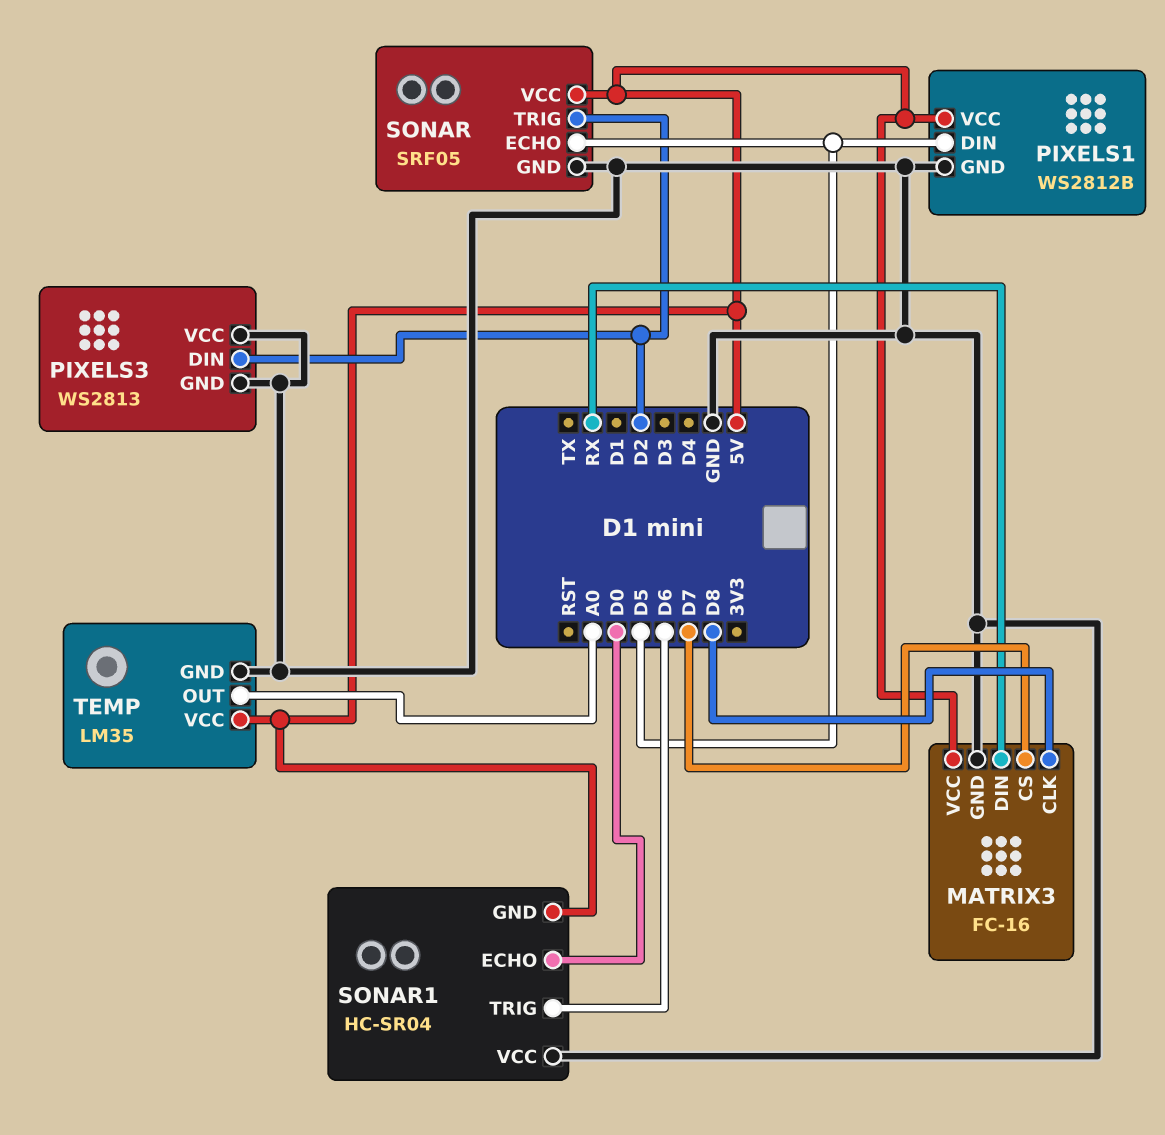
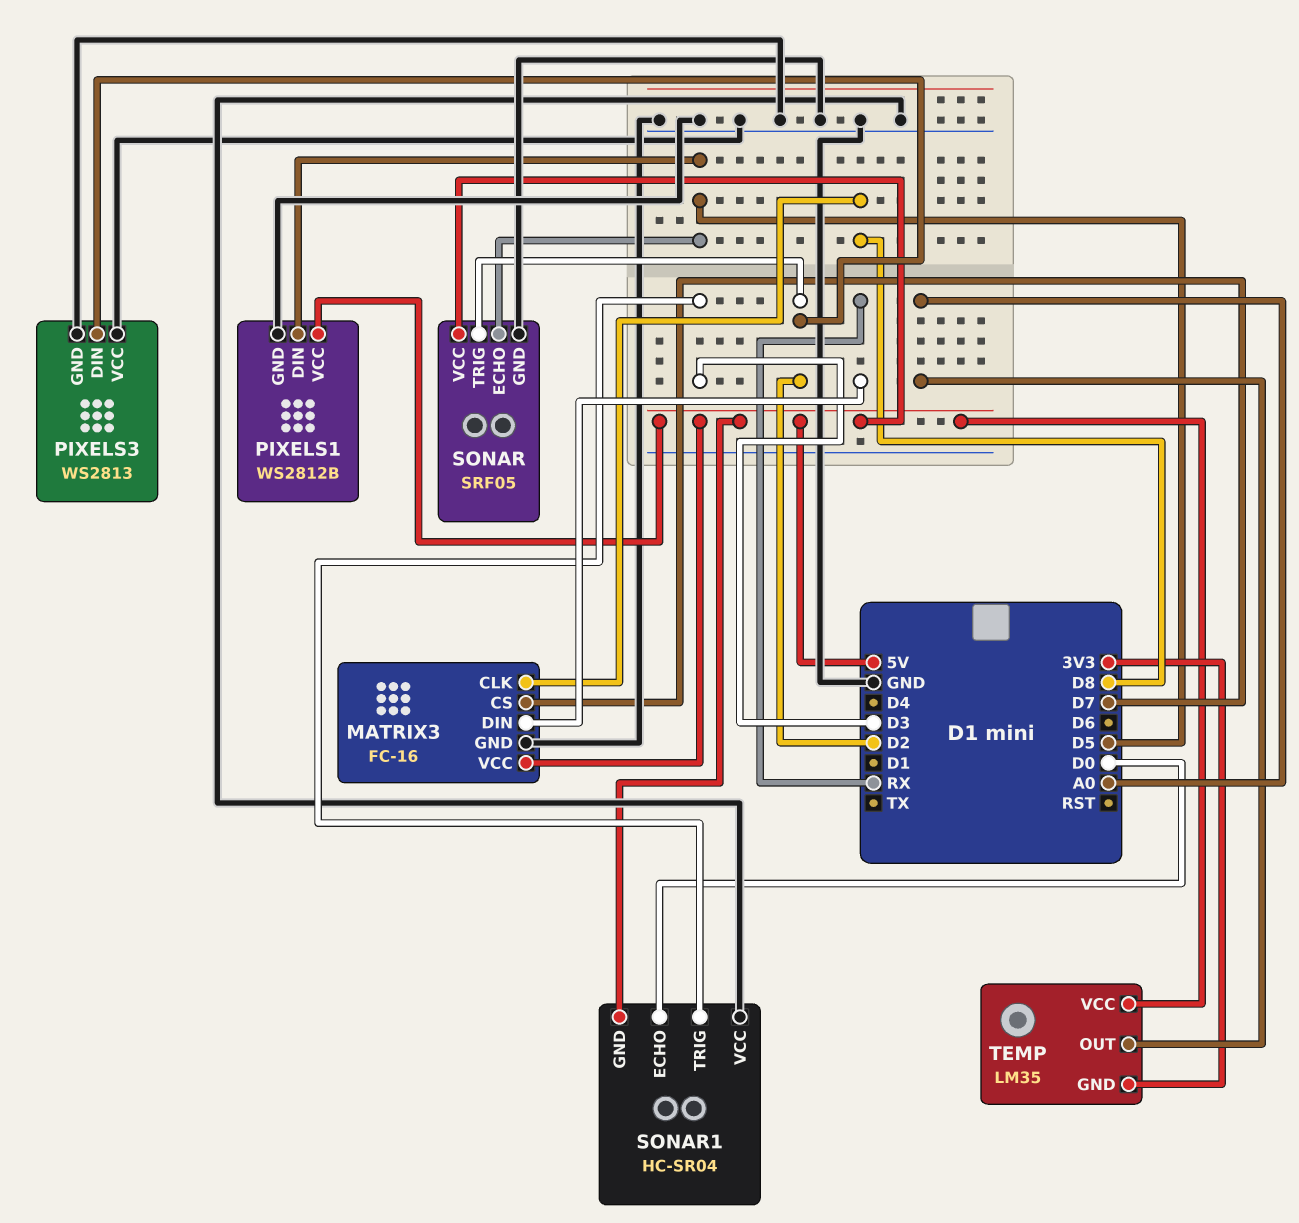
SONAR1 pin TRIG: D6 -> D3
TEMP pin GND: GND -> 3V3

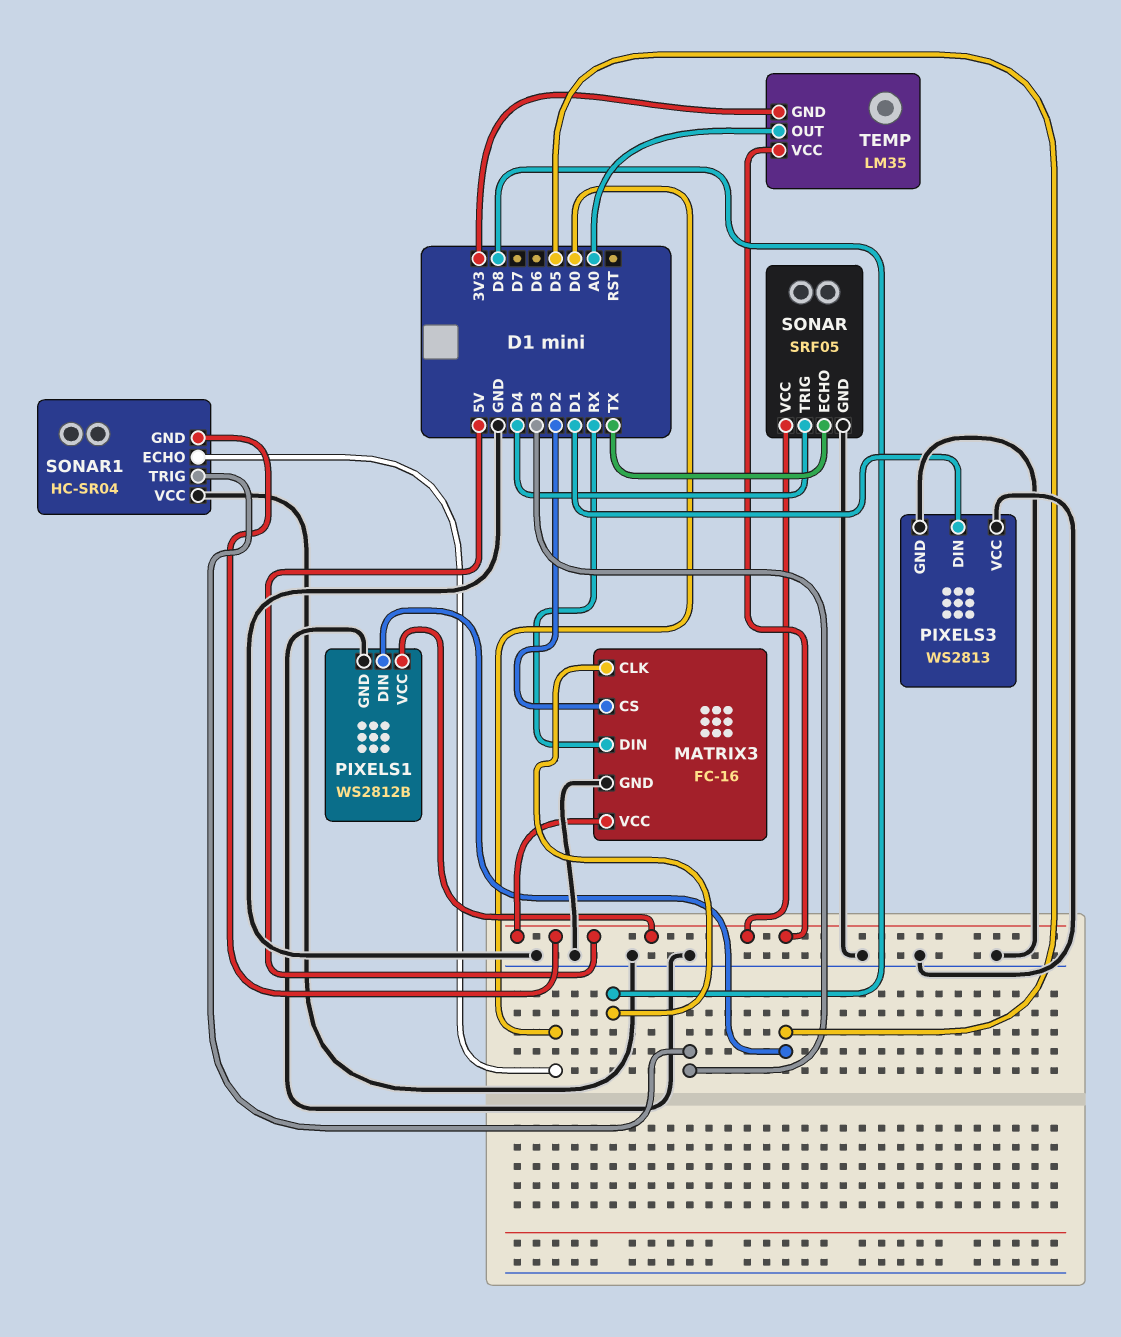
MATRIX3 pin CS: D7 -> D2
PIXELS3 pin DIN: D2 -> D1
SONAR pin ECHO: D5 -> TX
SONAR pin TRIG: D2 -> D4

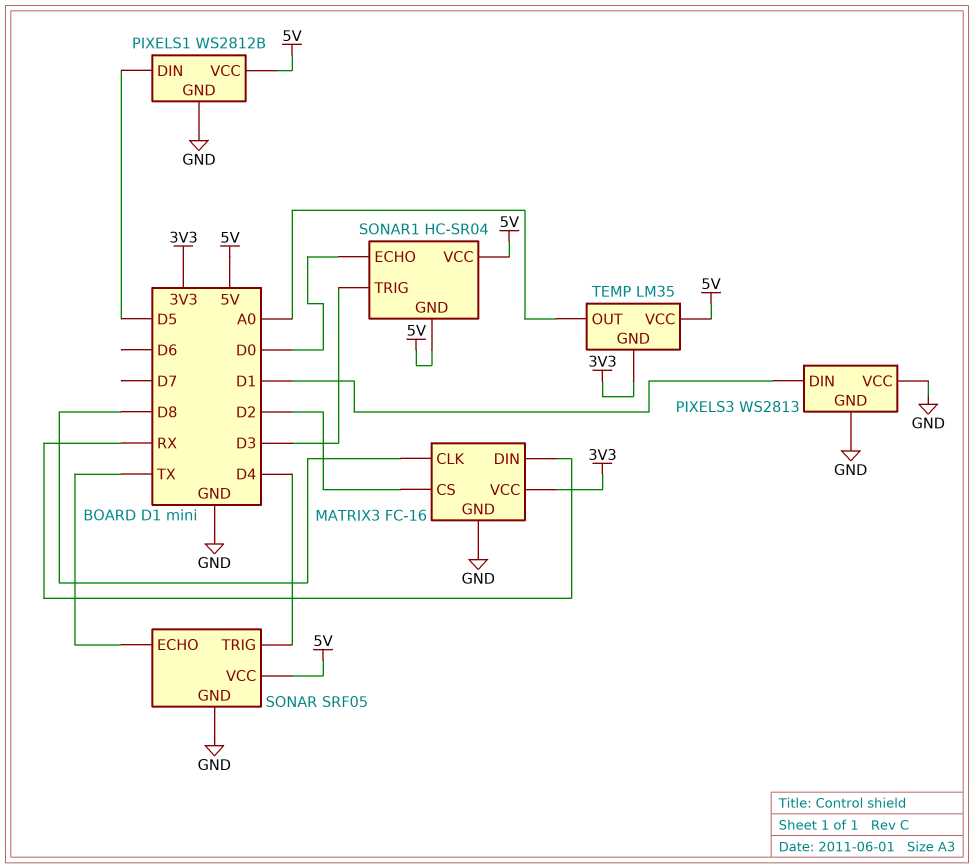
MATRIX3 pin VCC: 5V -> 3V3
SONAR1 pin VCC: GND -> 5V

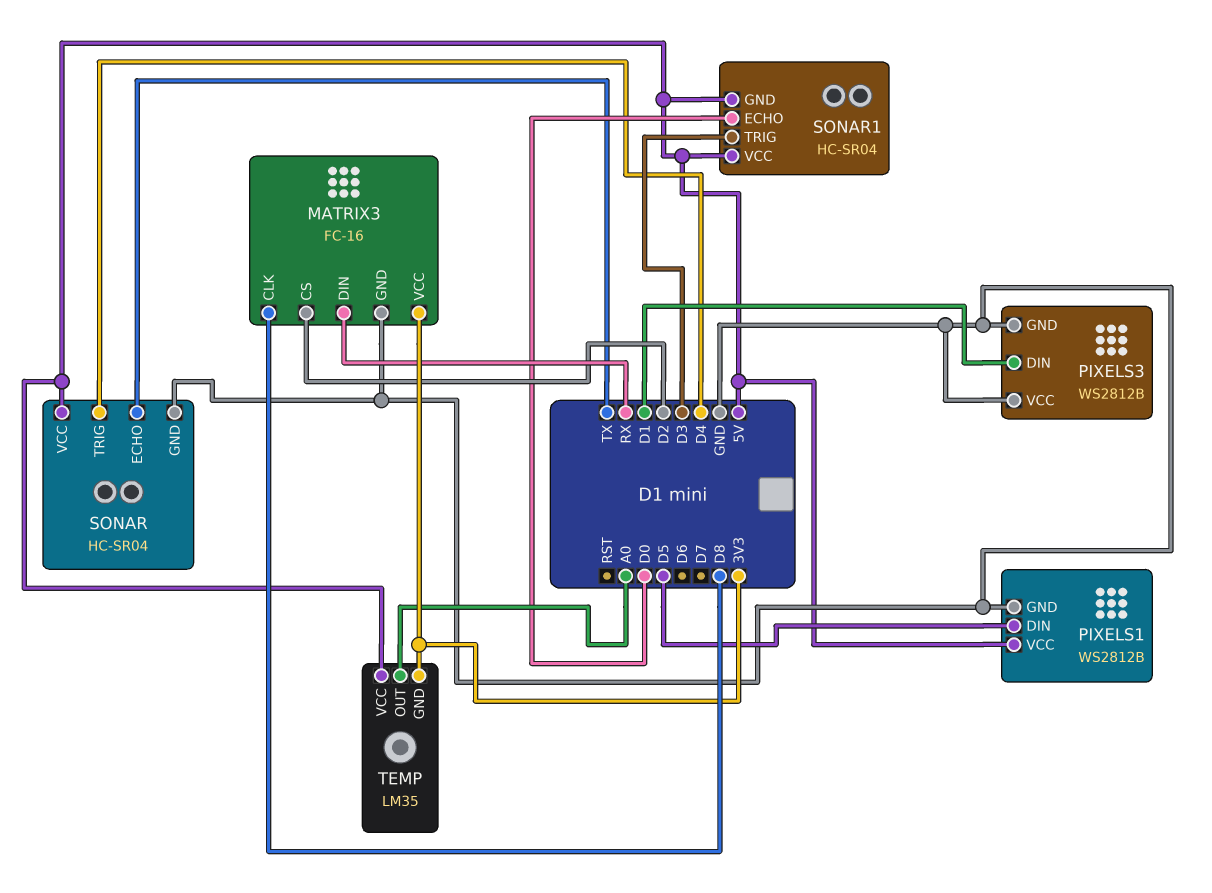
PIXELS3: WS2813 -> WS2812B
SONAR: SRF05 -> HC-SR04

